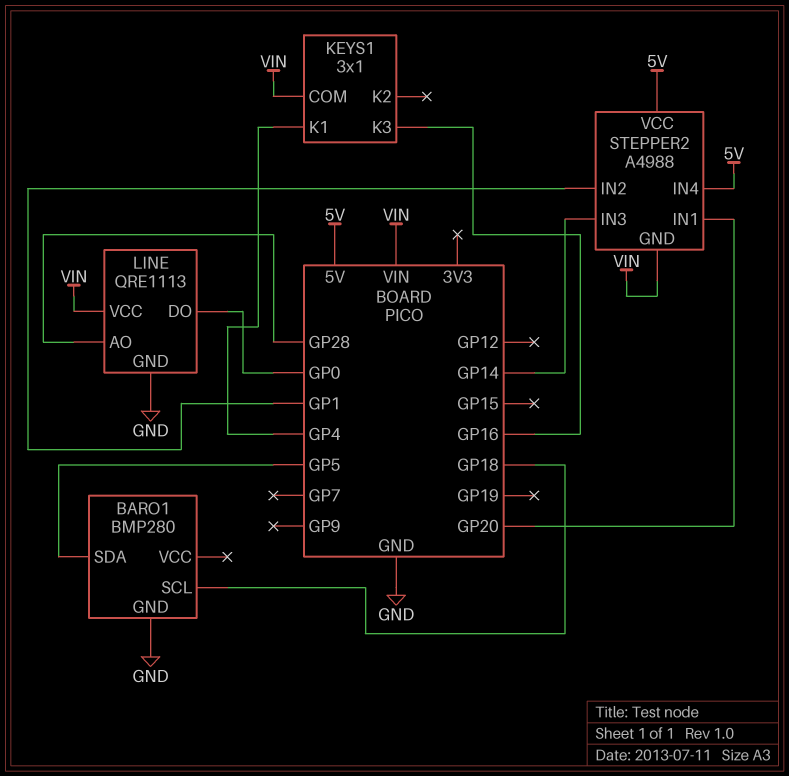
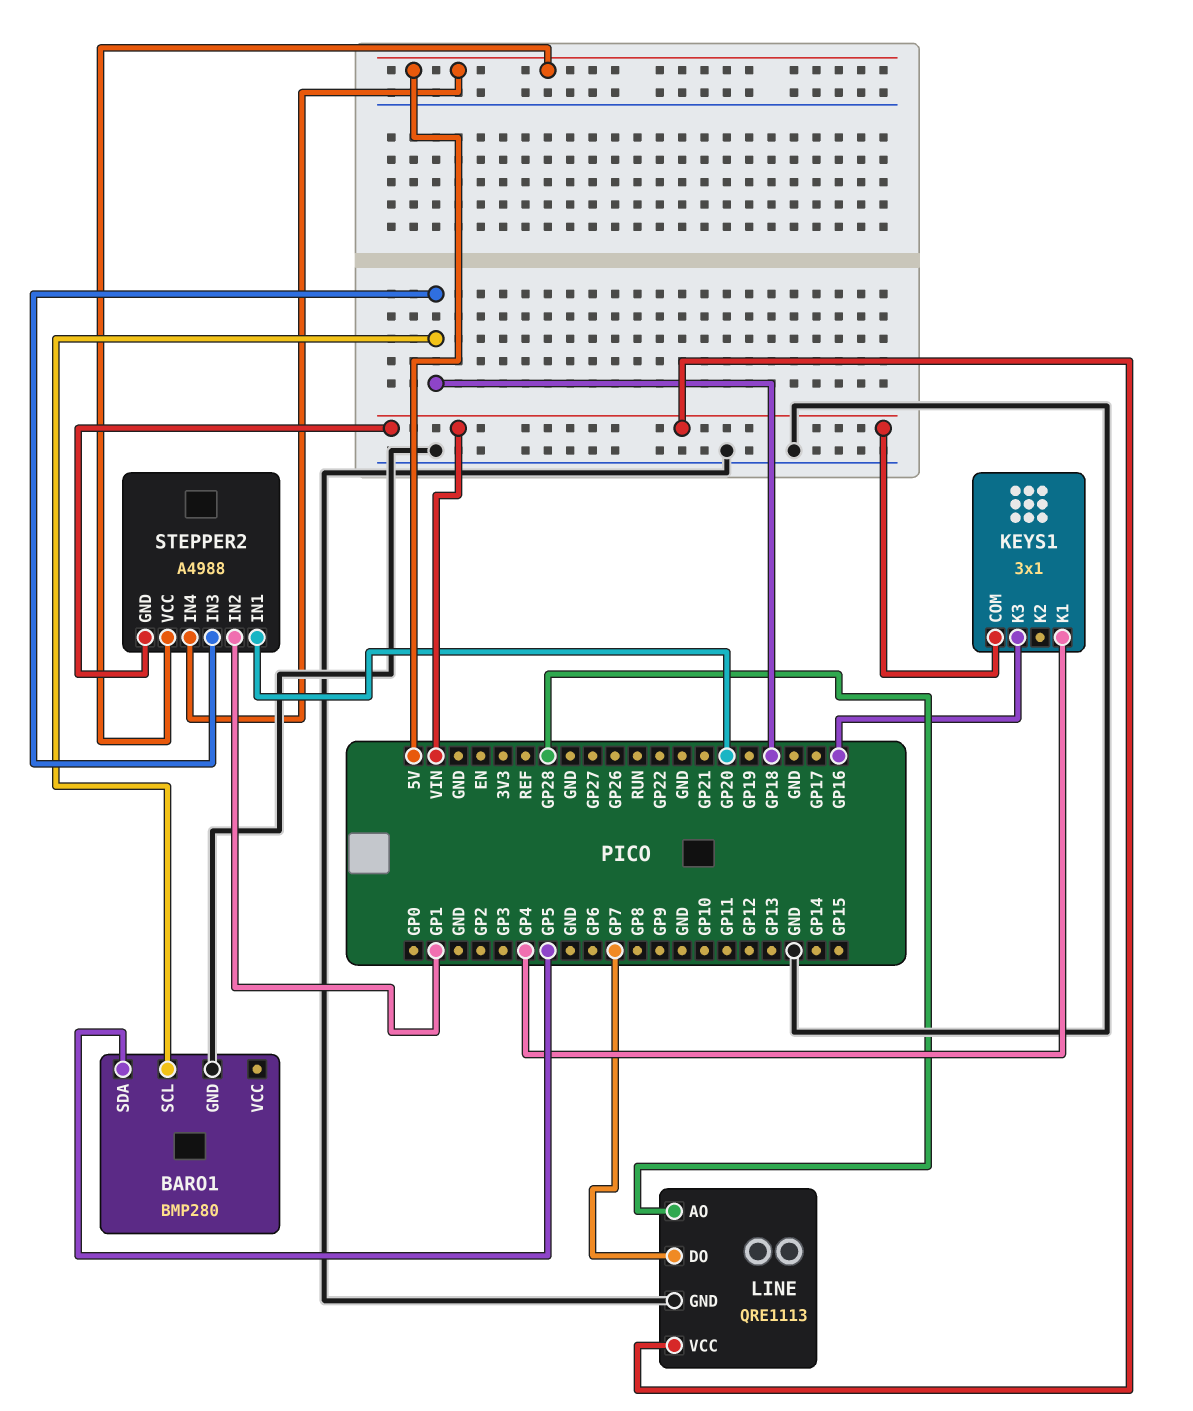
LINE pin DO: GP0 -> GP7
STEPPER2 pin IN3: GP14 -> GP18

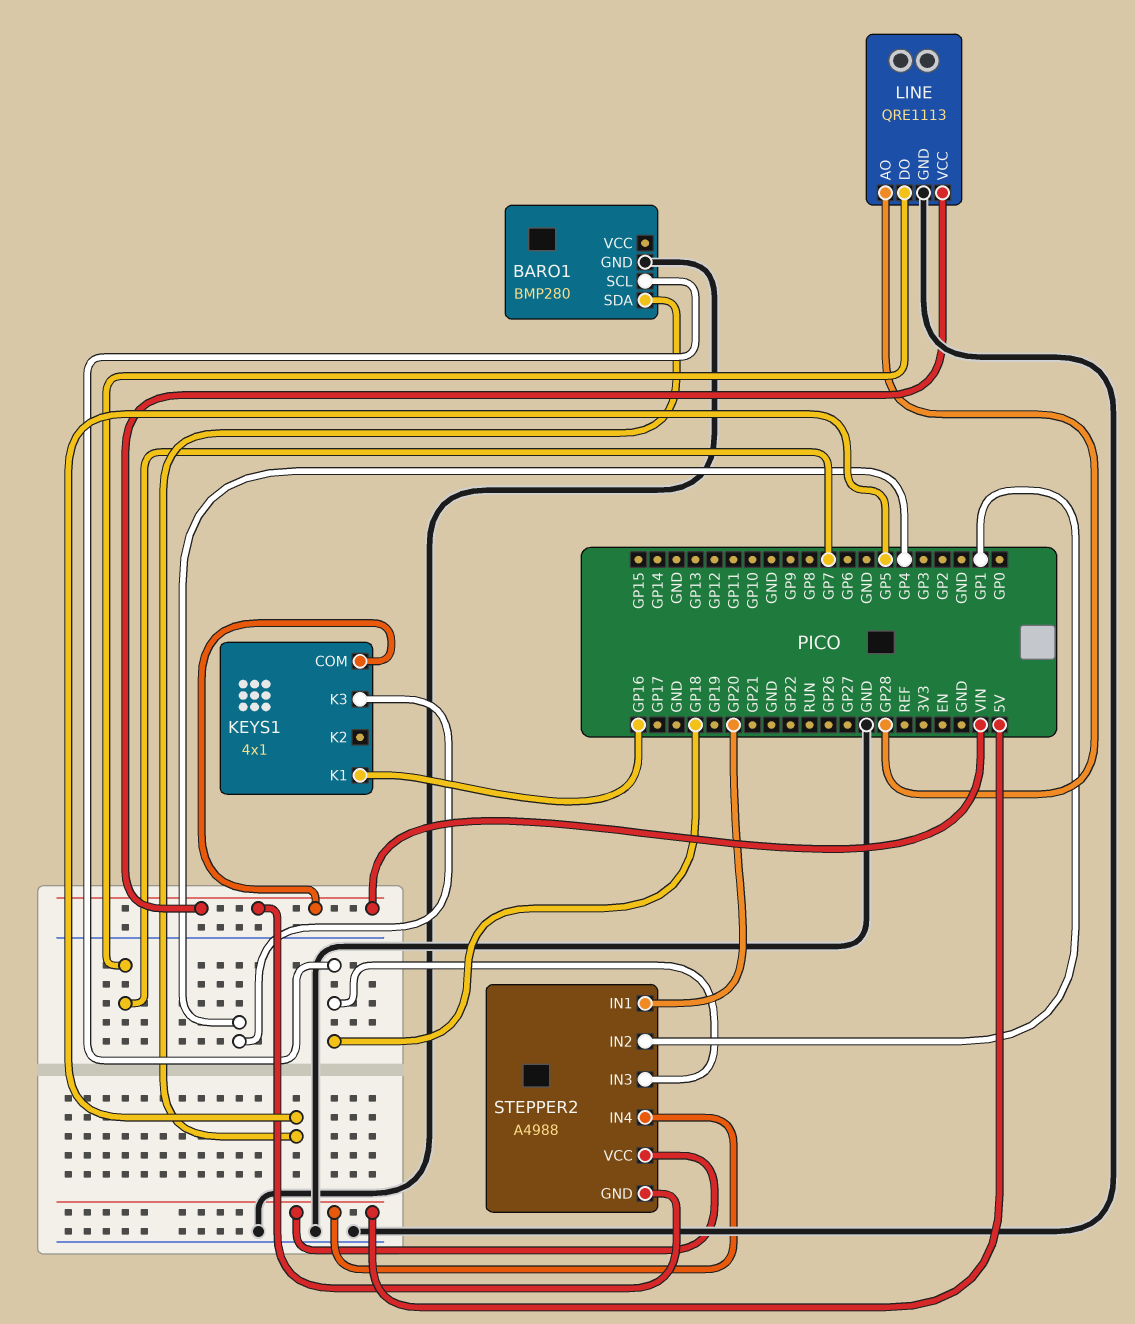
KEYS1: 3x1 -> 4x1
KEYS1 pin K1: GP4 -> GP16
KEYS1 pin K3: GP16 -> GP4

